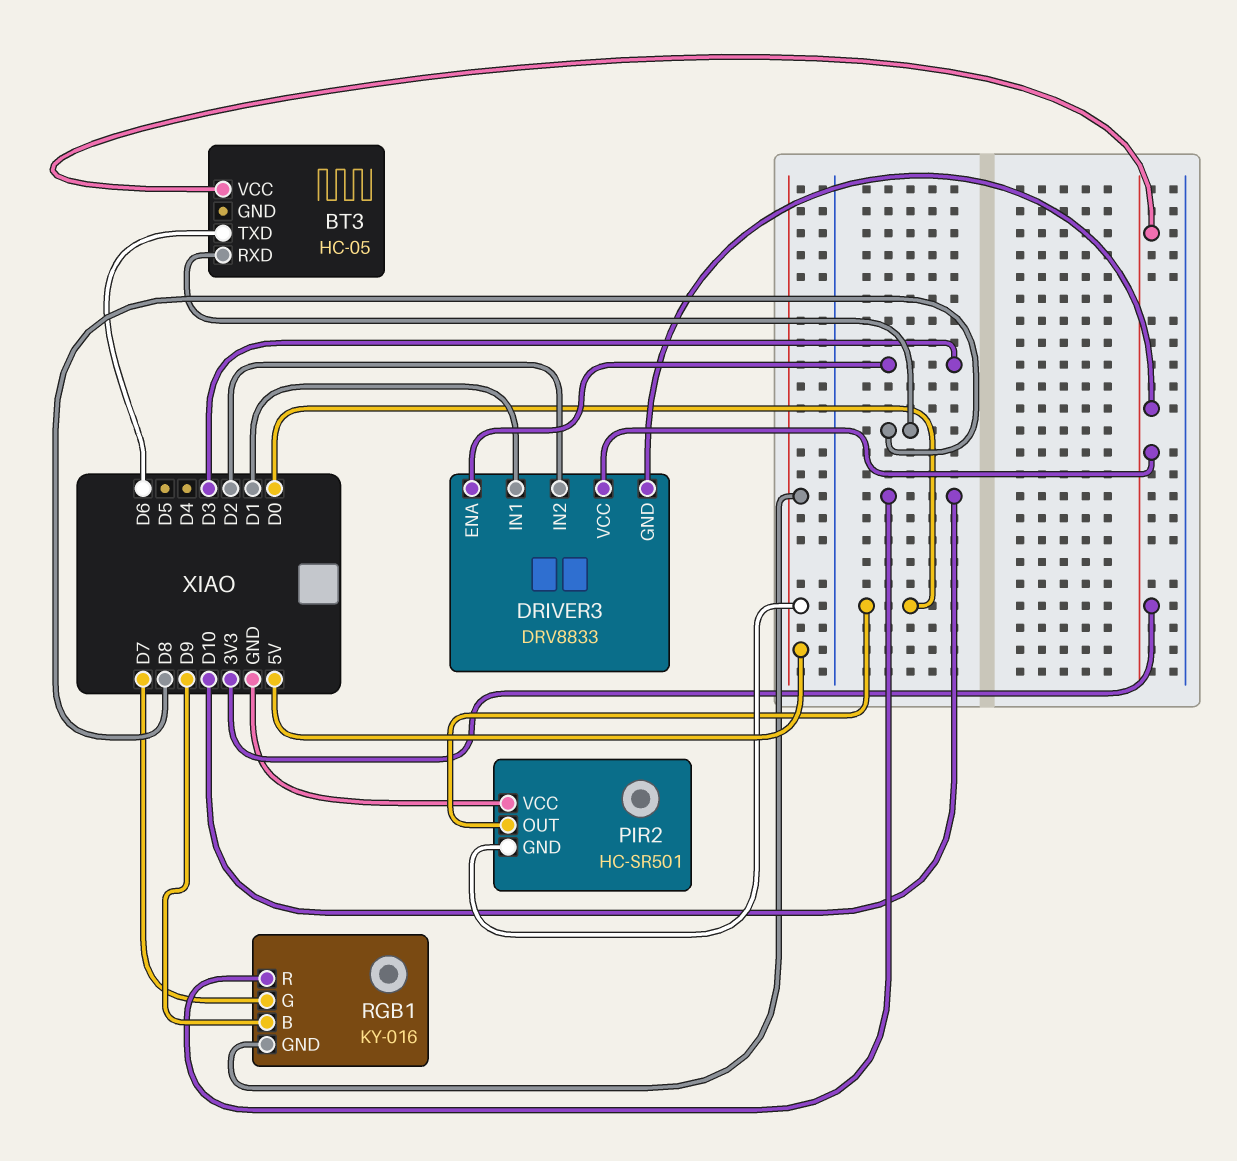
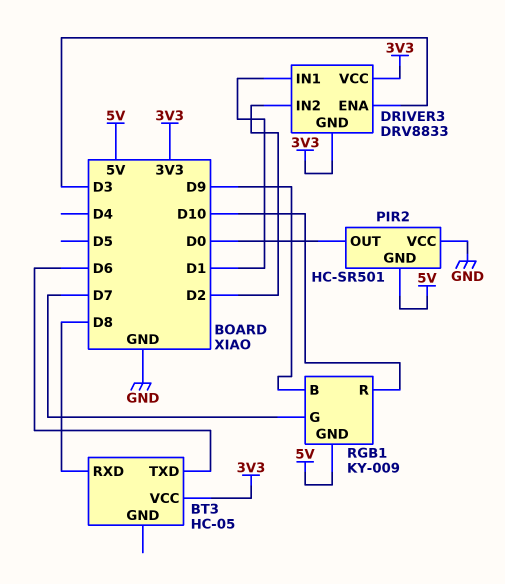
RGB1: KY-016 -> KY-009

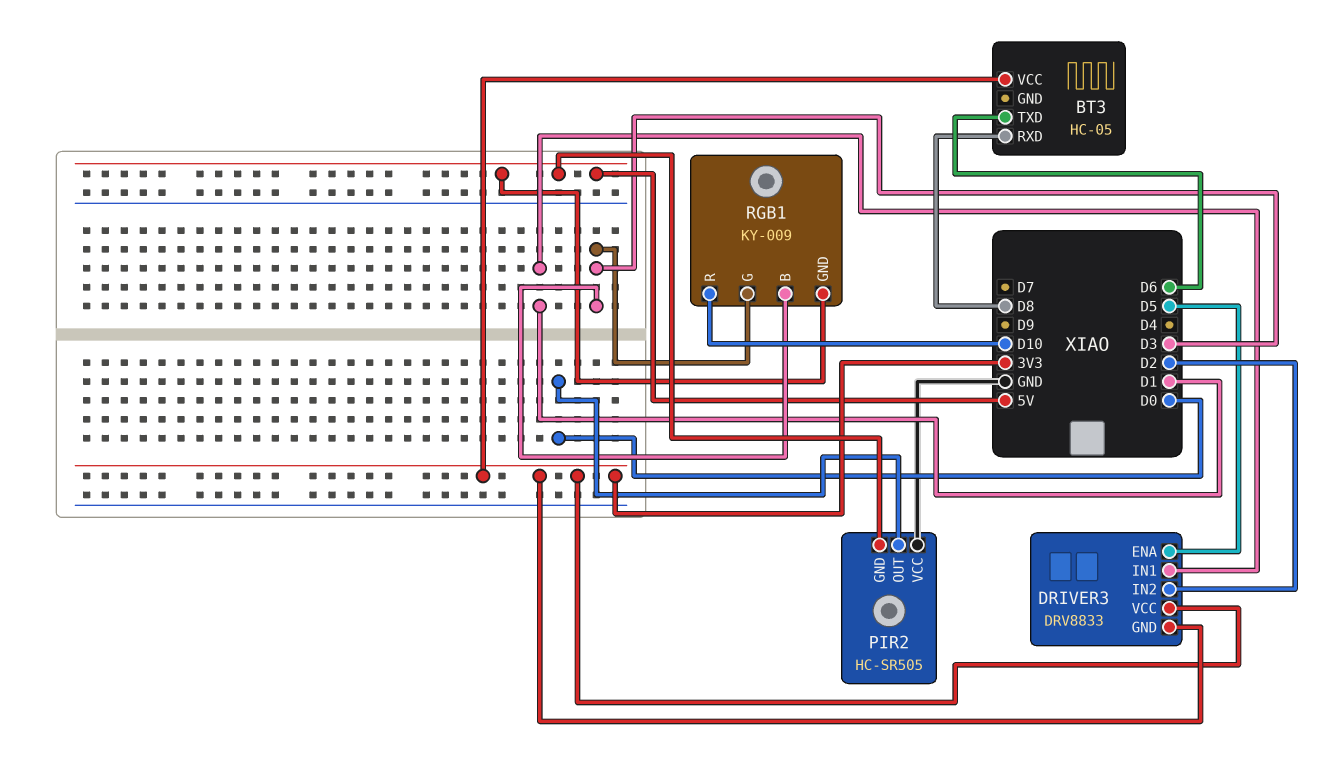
DRIVER3 pin ENA: D3 -> D5
PIR2: HC-SR501 -> HC-SR505
RGB1 pin B: D9 -> D3
RGB1 pin G: D7 -> D3

